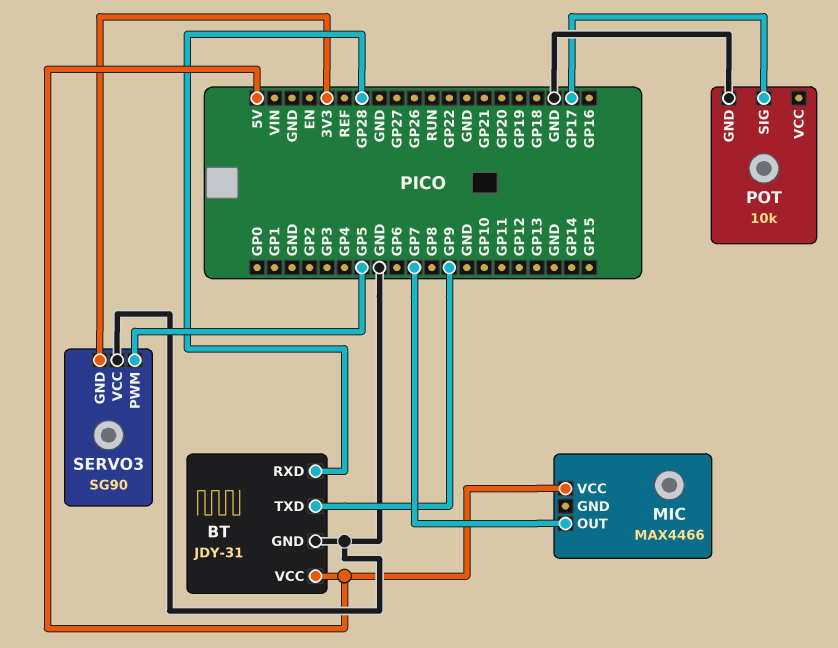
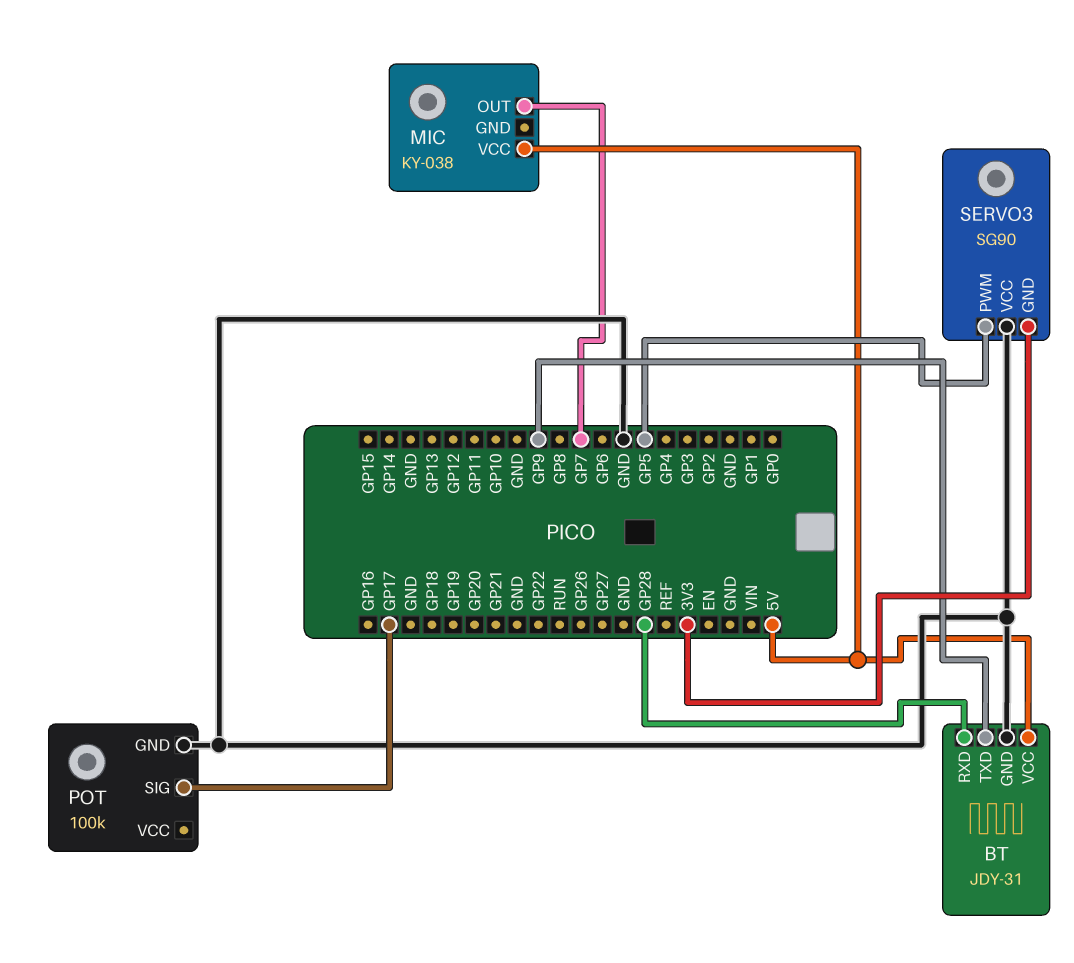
MIC: MAX4466 -> KY-038
POT: 10k -> 100k

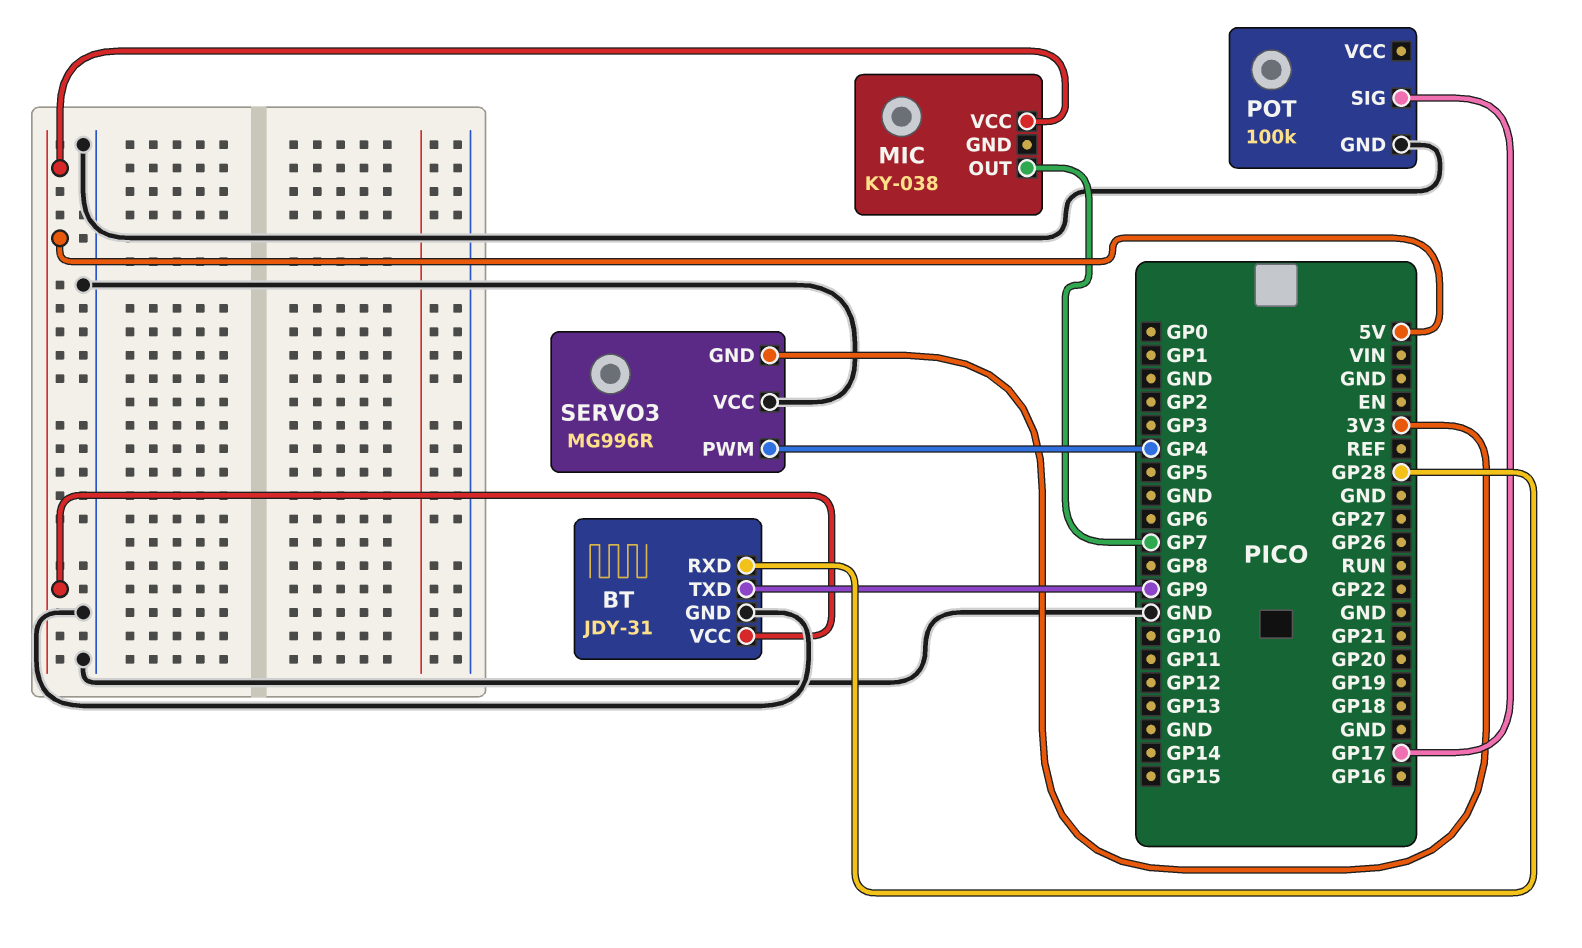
SERVO3: SG90 -> MG996R
SERVO3 pin PWM: GP5 -> GP4

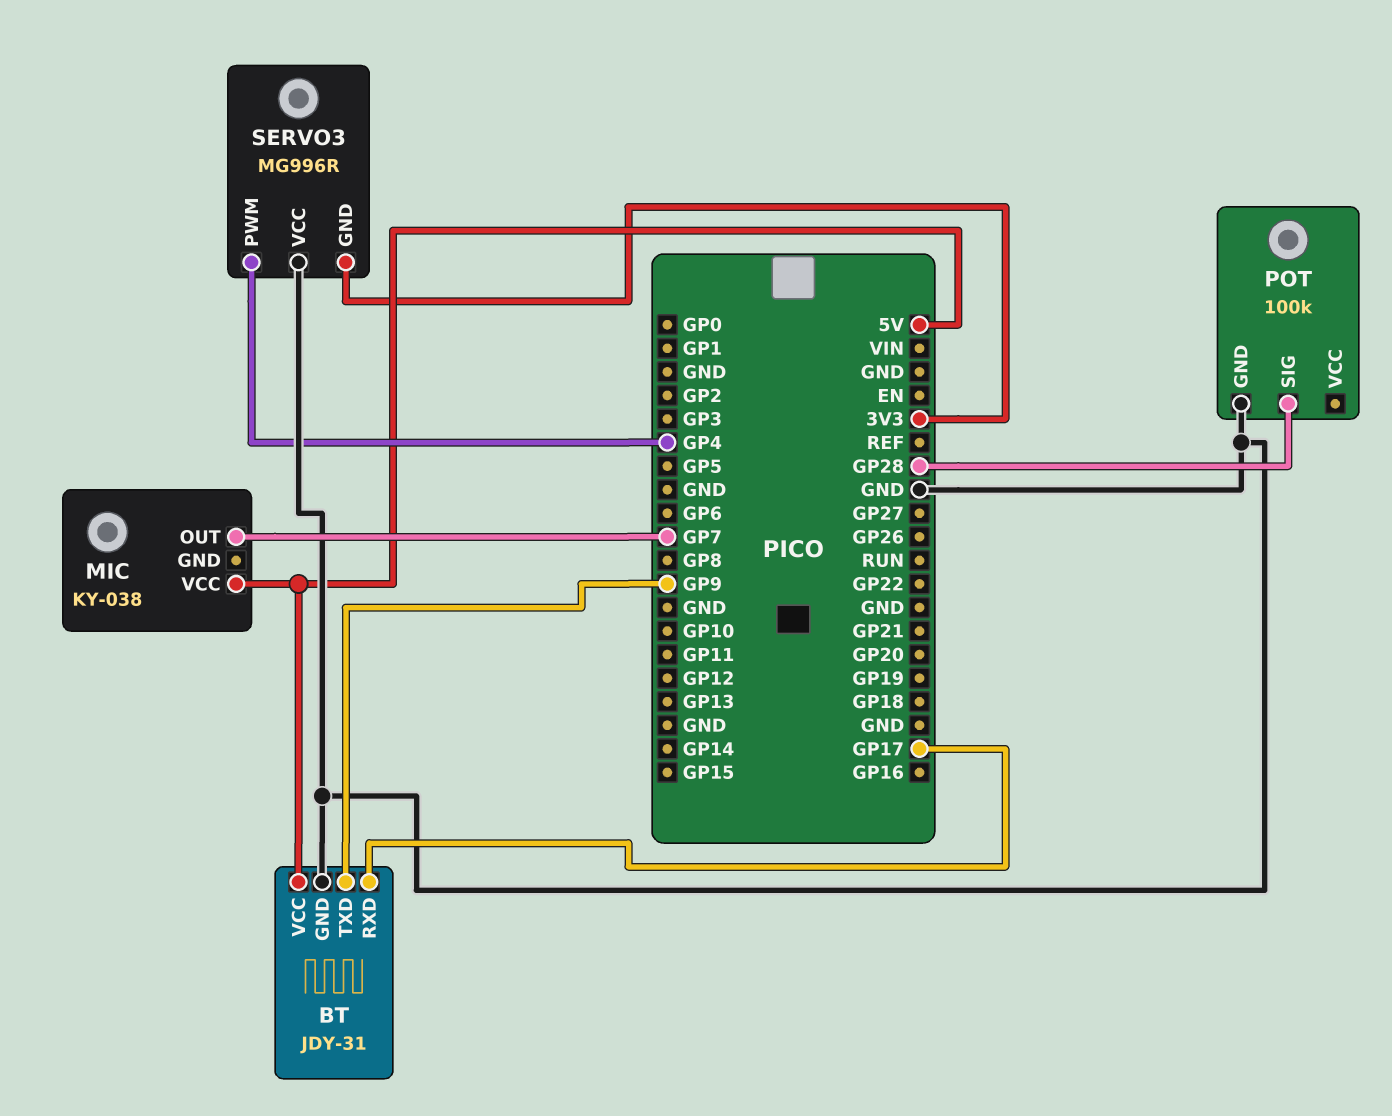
BT pin RXD: GP28 -> GP17
POT pin SIG: GP17 -> GP28

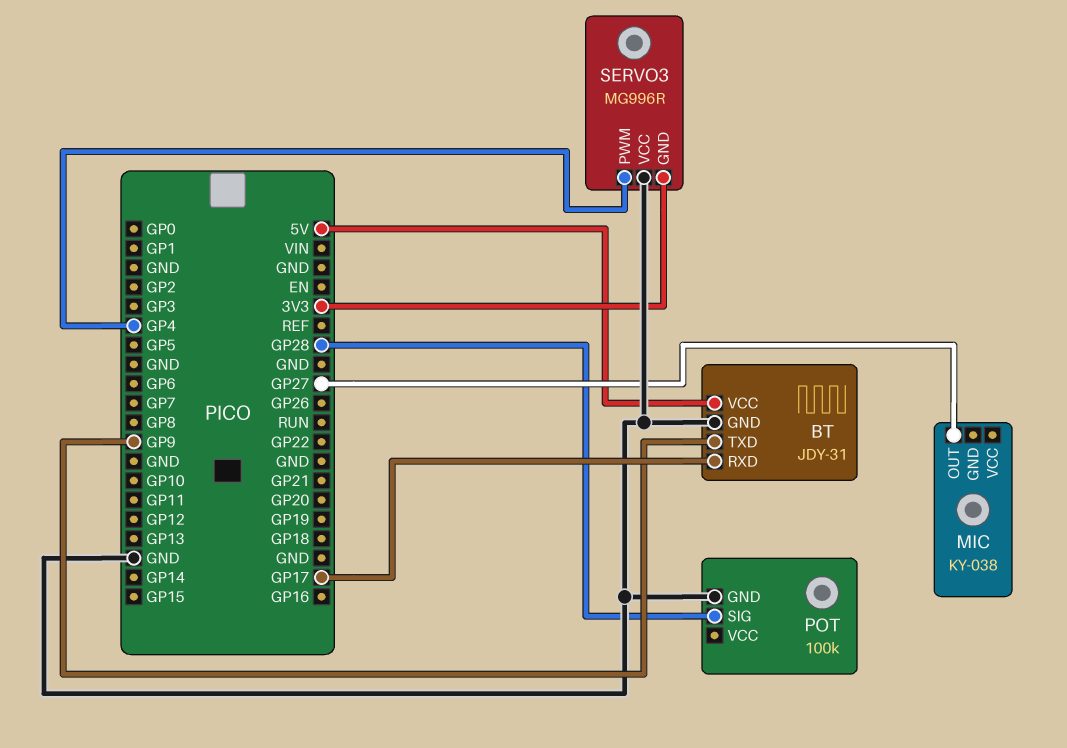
MIC pin OUT: GP7 -> GP27
MIC pin VCC: 5V -> none

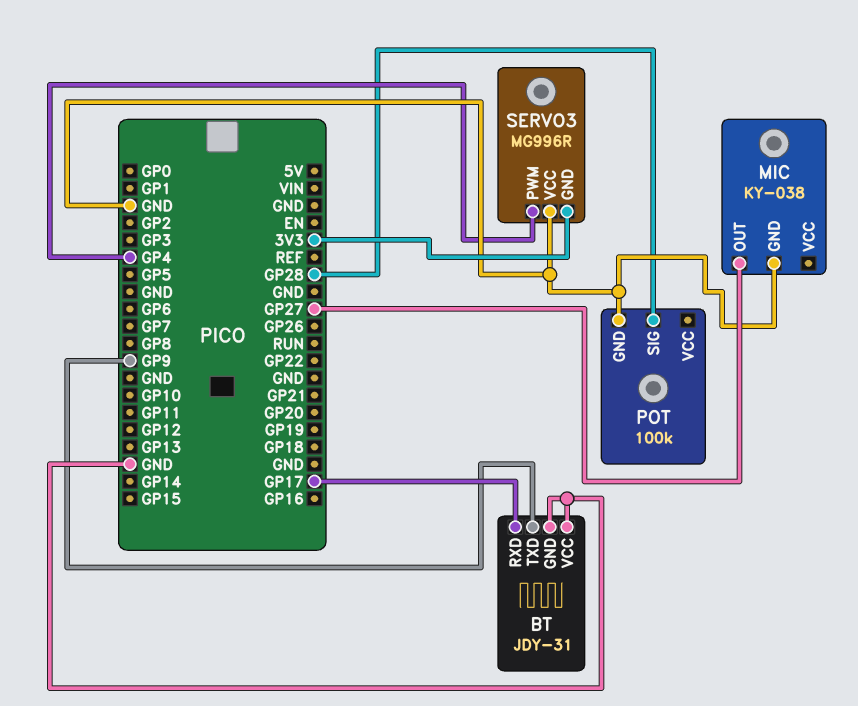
BT pin VCC: 5V -> GND
MIC pin GND: none -> GND

